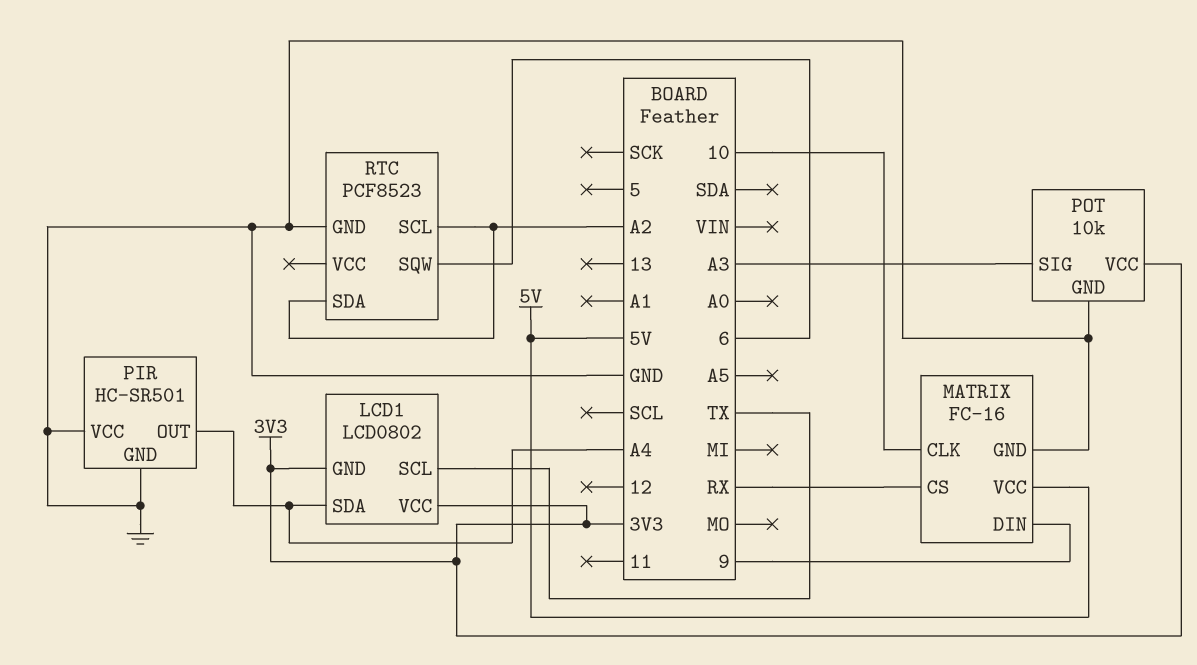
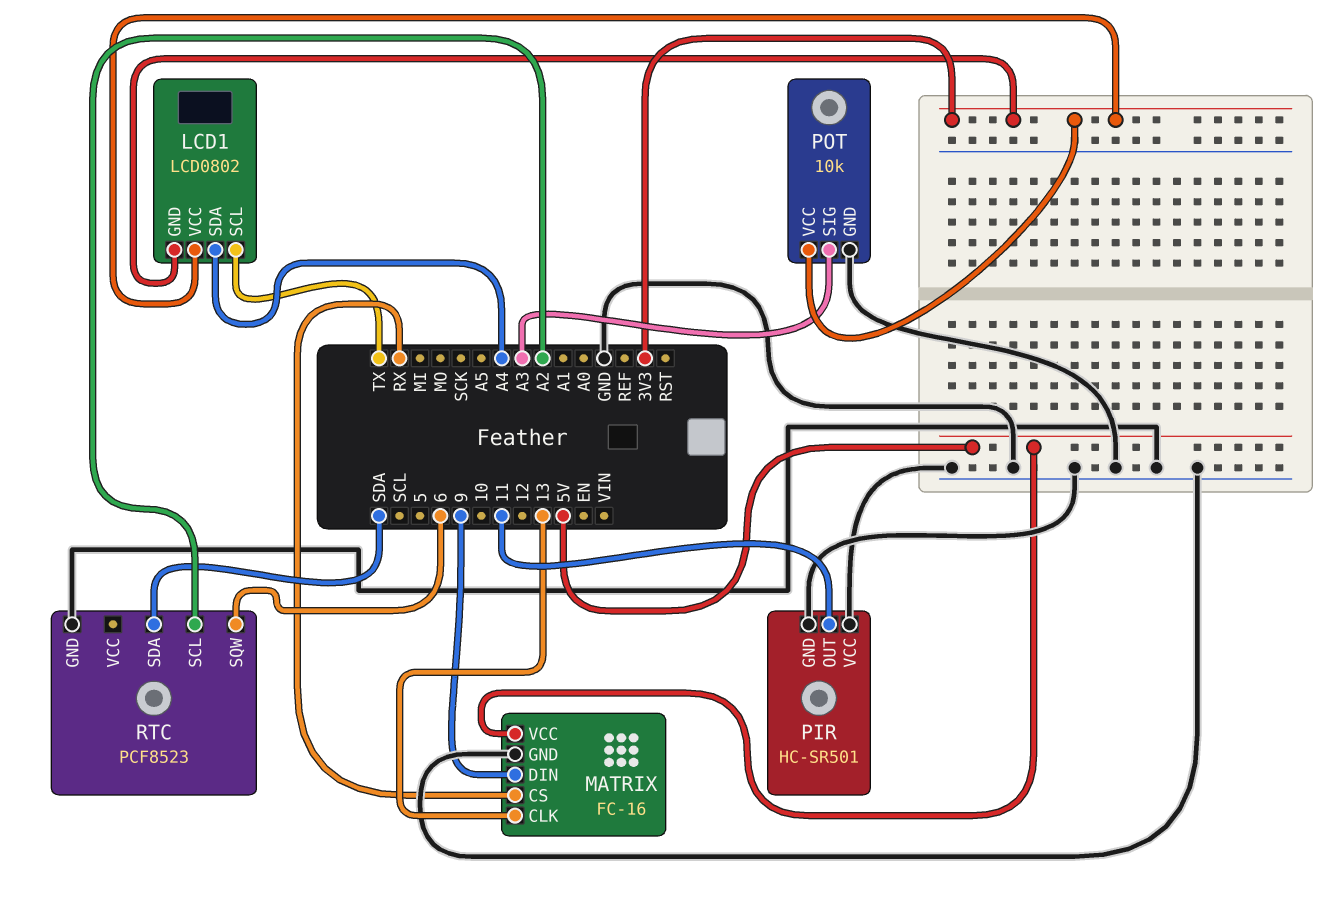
MATRIX pin CLK: 10 -> 13
PIR pin OUT: A4 -> 11
RTC pin SDA: A2 -> SDA

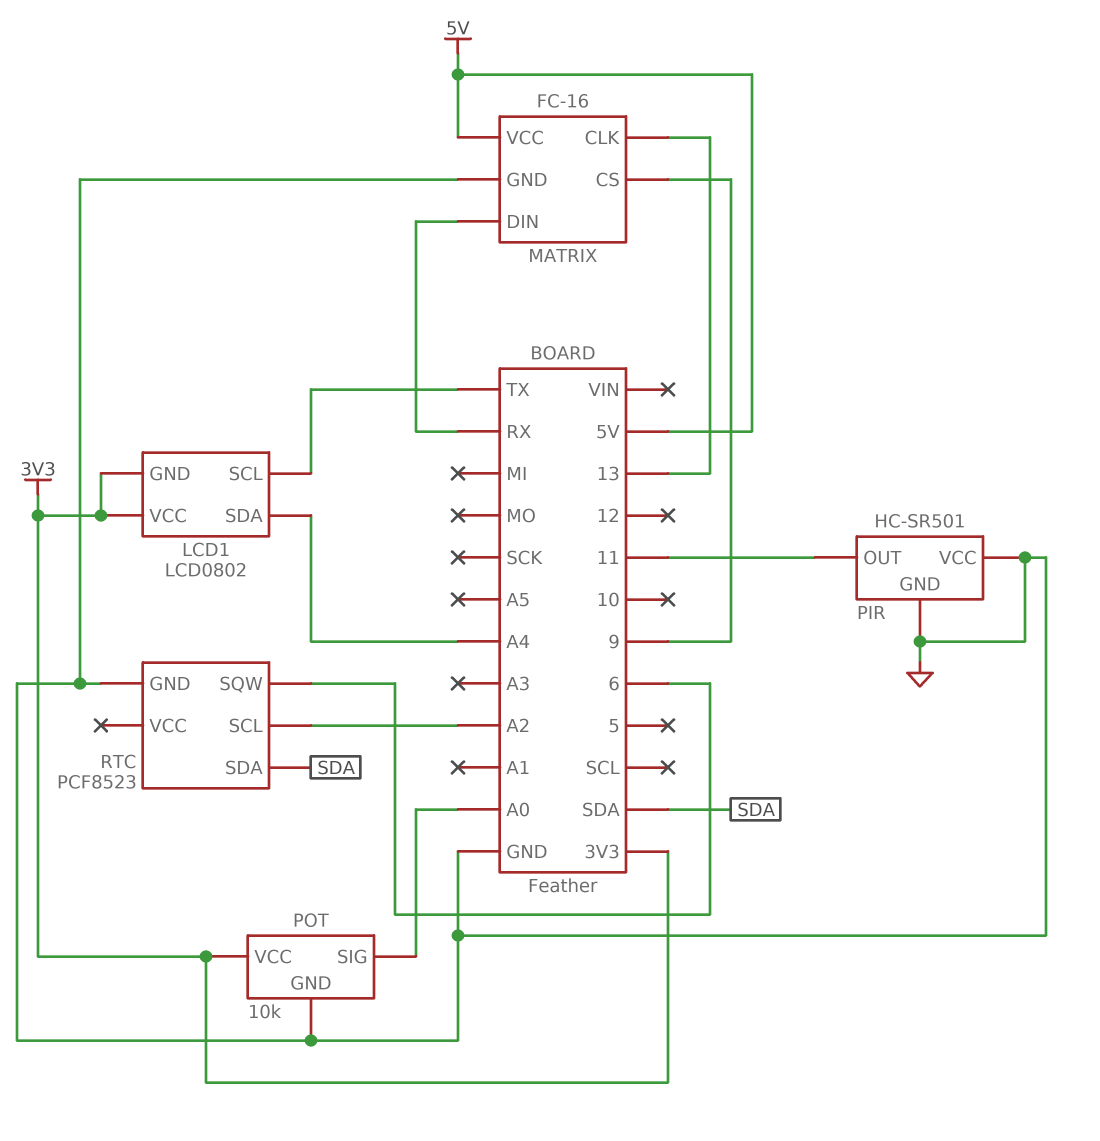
MATRIX pin CS: RX -> 9
MATRIX pin DIN: 9 -> RX
POT pin SIG: A3 -> A0

